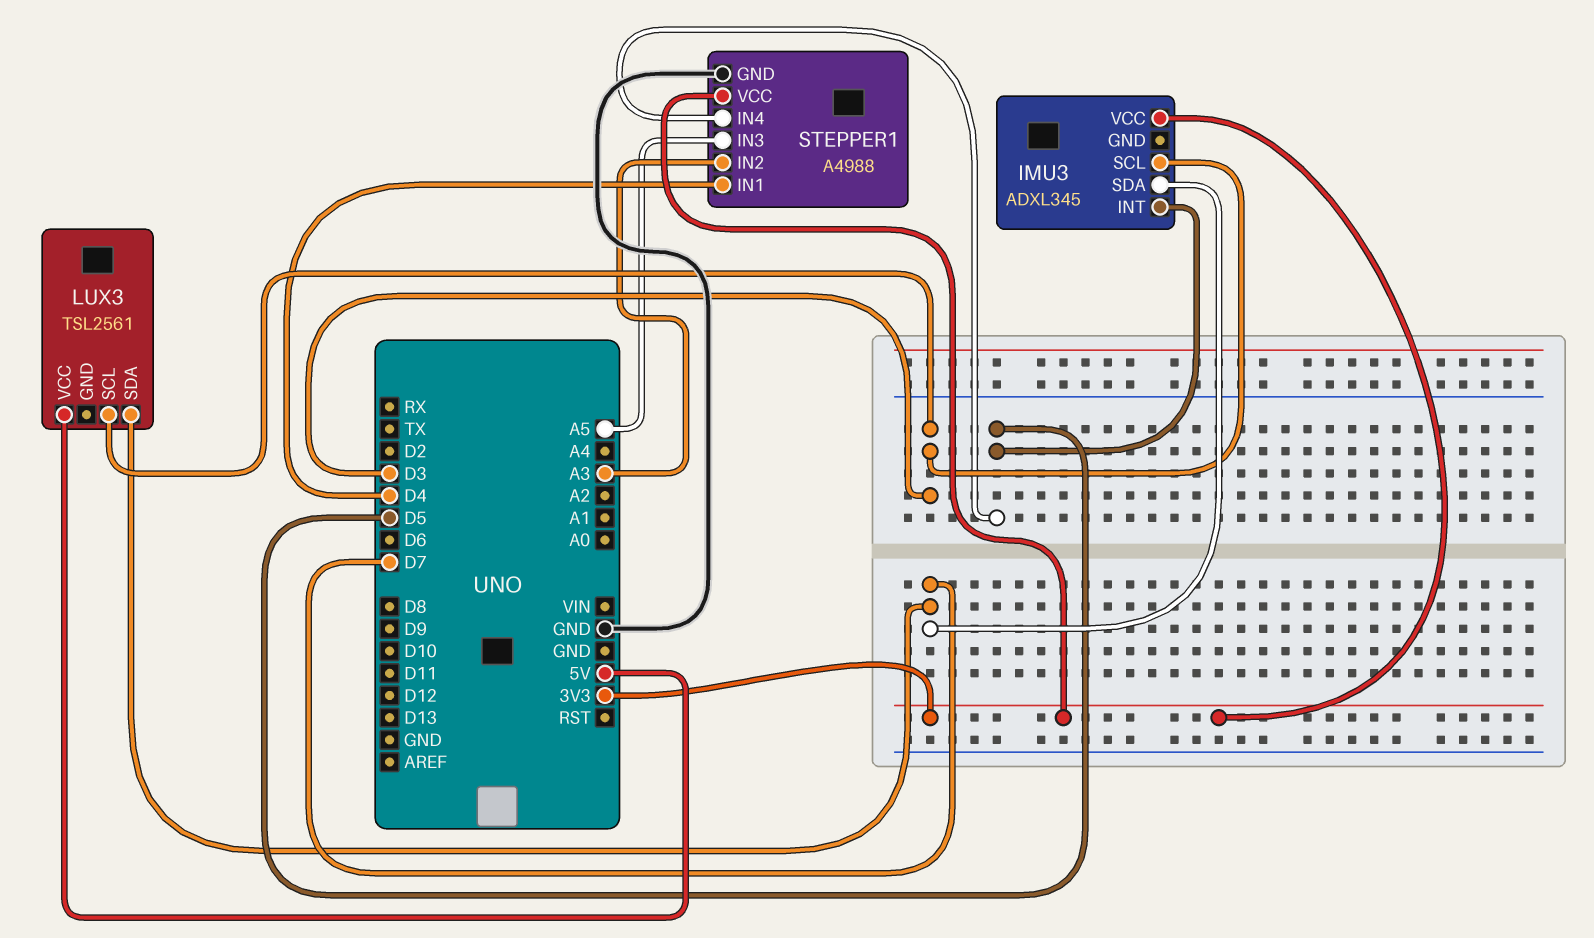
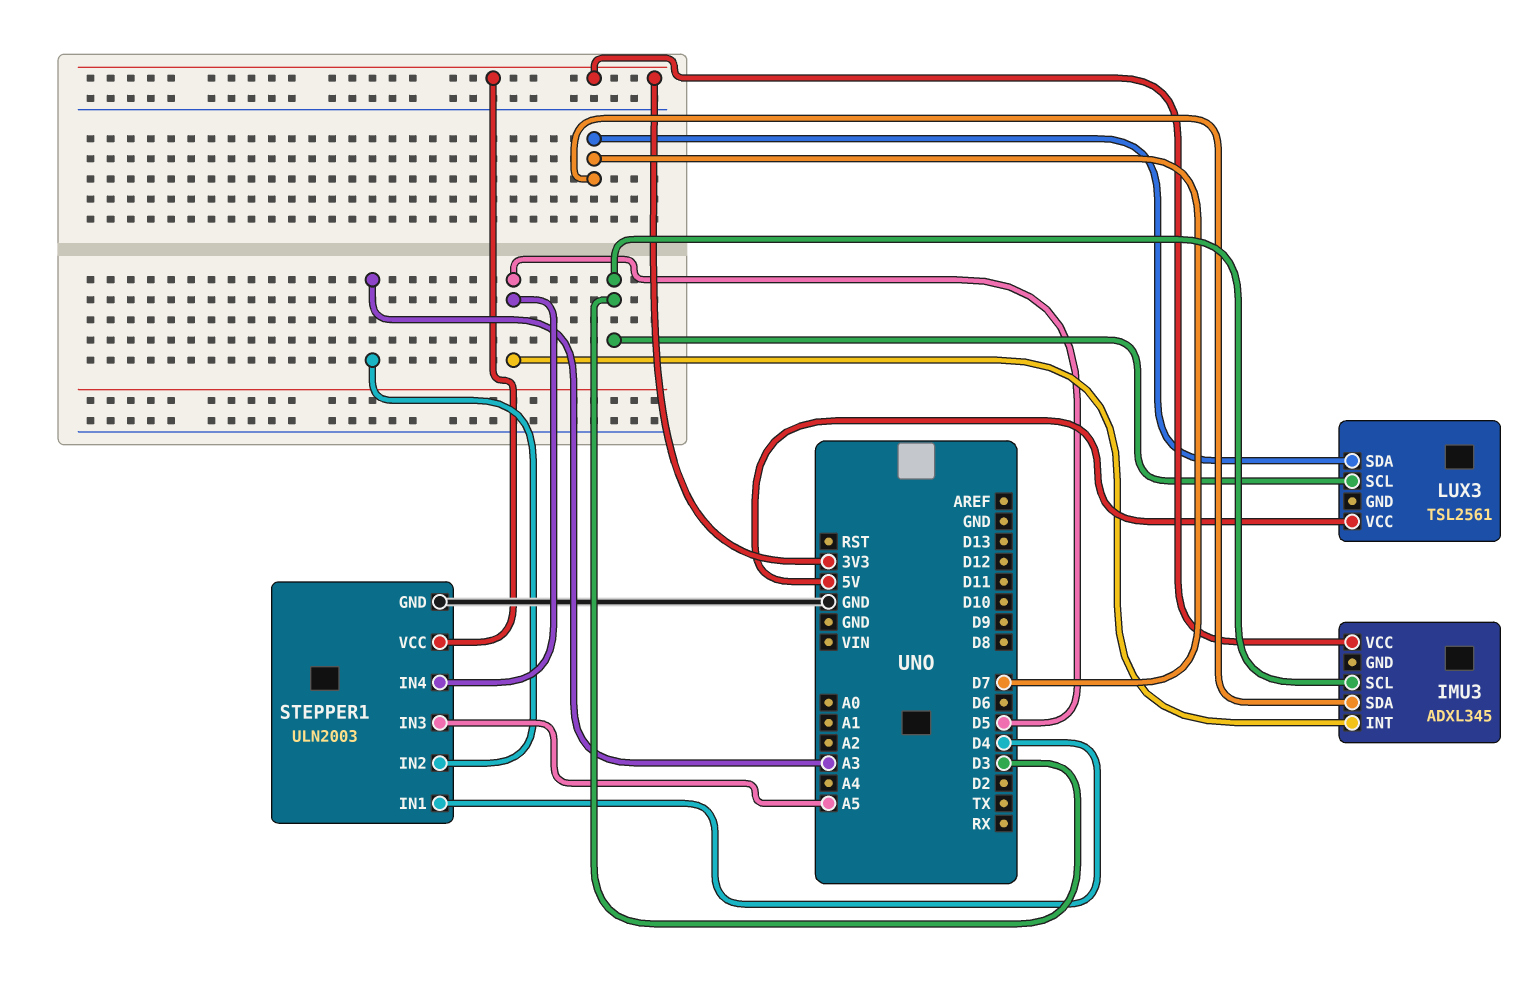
STEPPER1: A4988 -> ULN2003

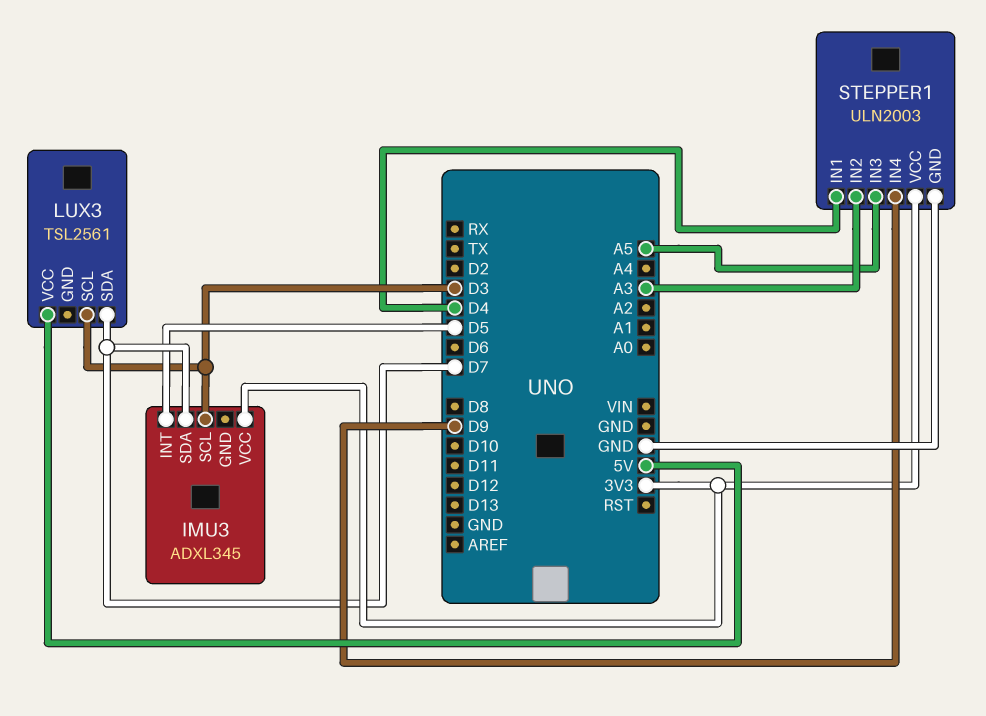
STEPPER1 pin IN4: D5 -> D9

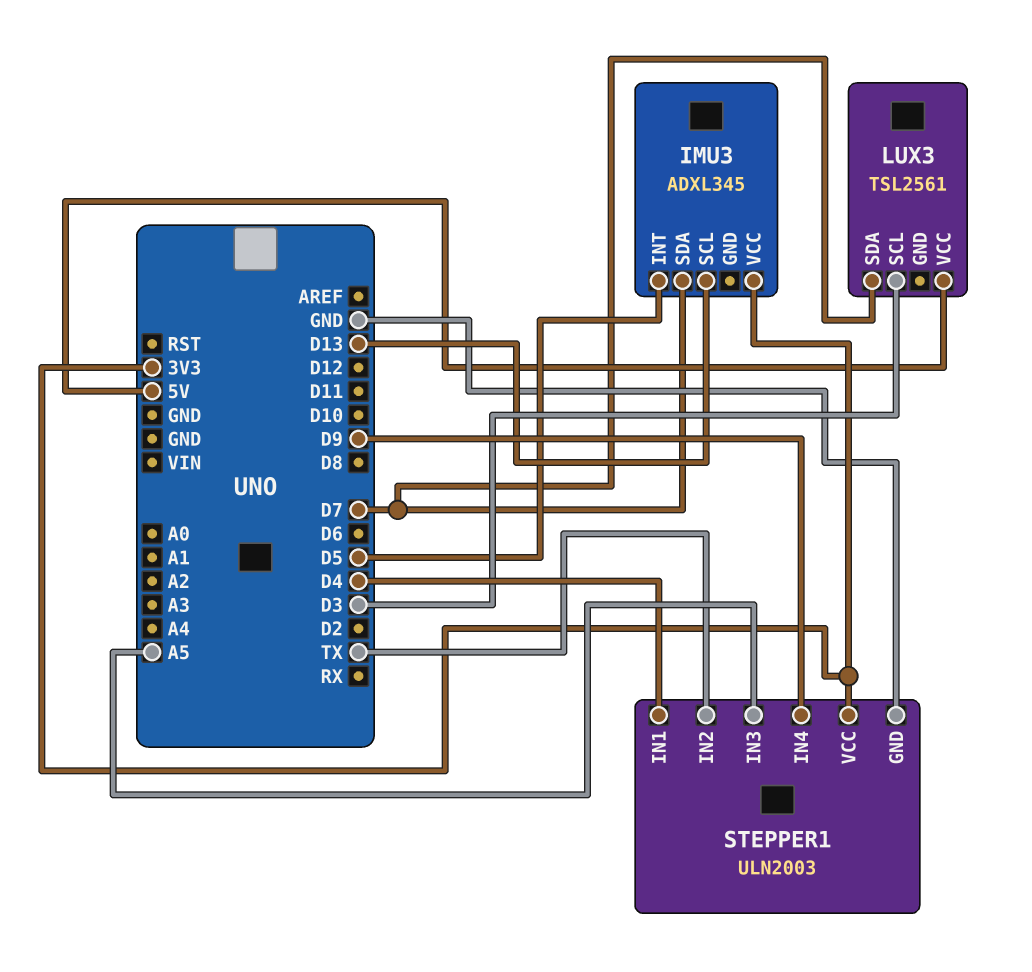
IMU3 pin SCL: D3 -> D13
STEPPER1 pin IN2: A3 -> TX

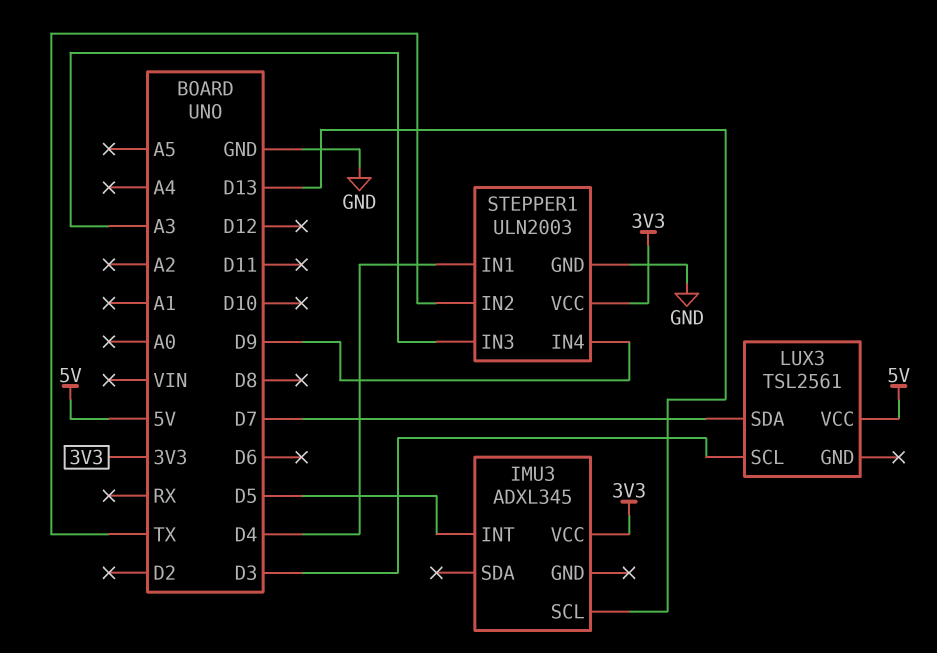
IMU3 pin SDA: D7 -> none
STEPPER1 pin IN3: A5 -> A3

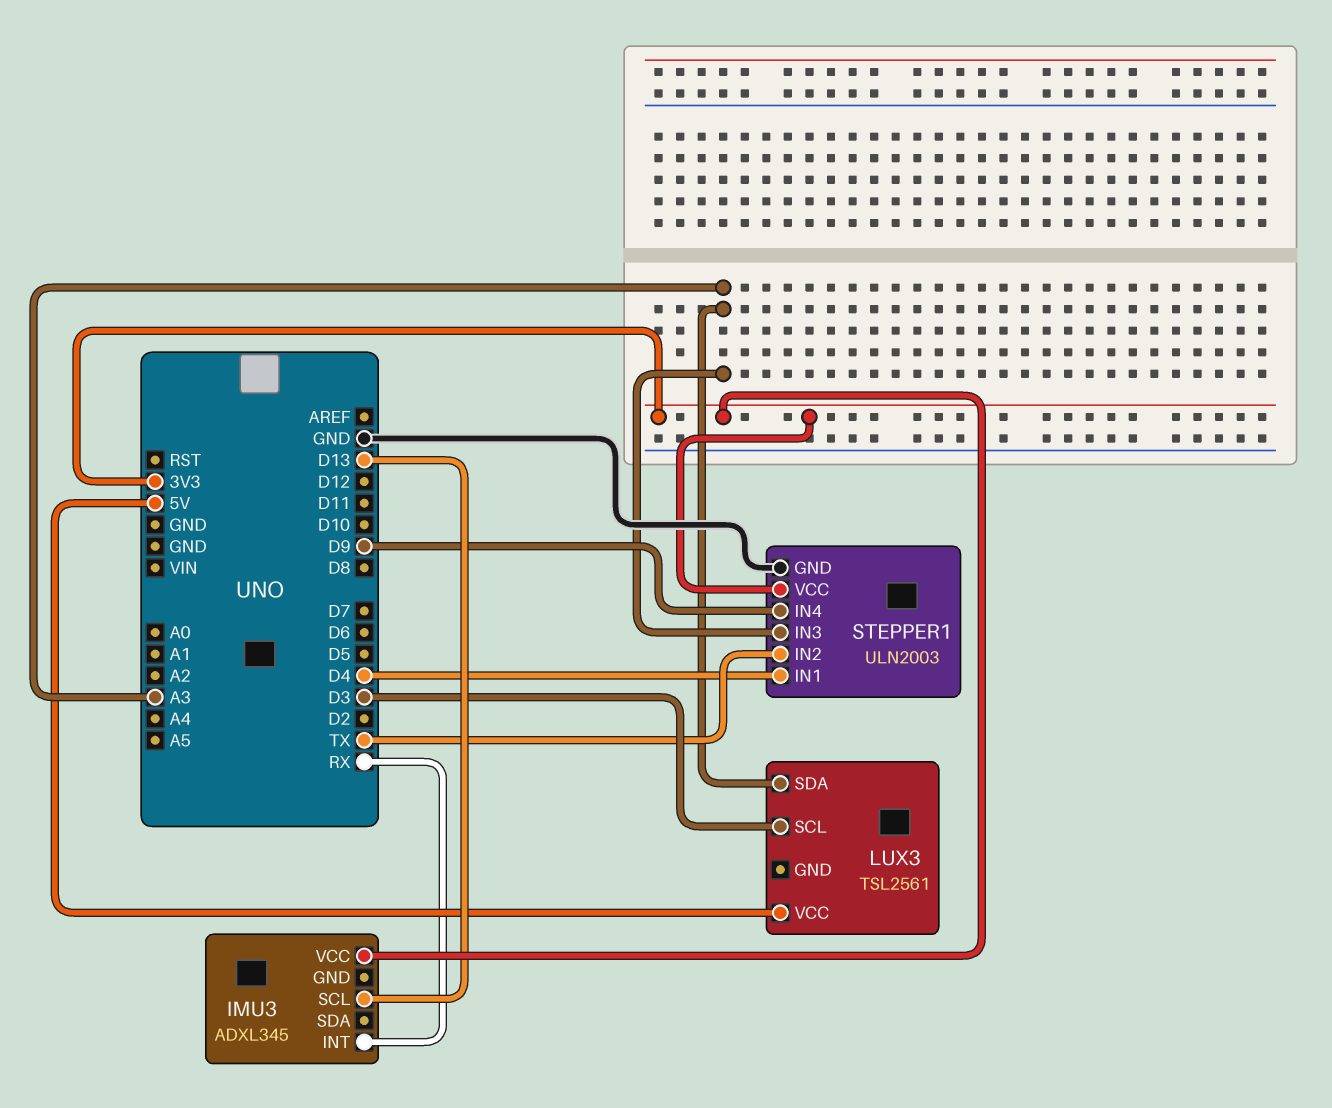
IMU3 pin INT: D5 -> RX
LUX3 pin SDA: D7 -> A3

